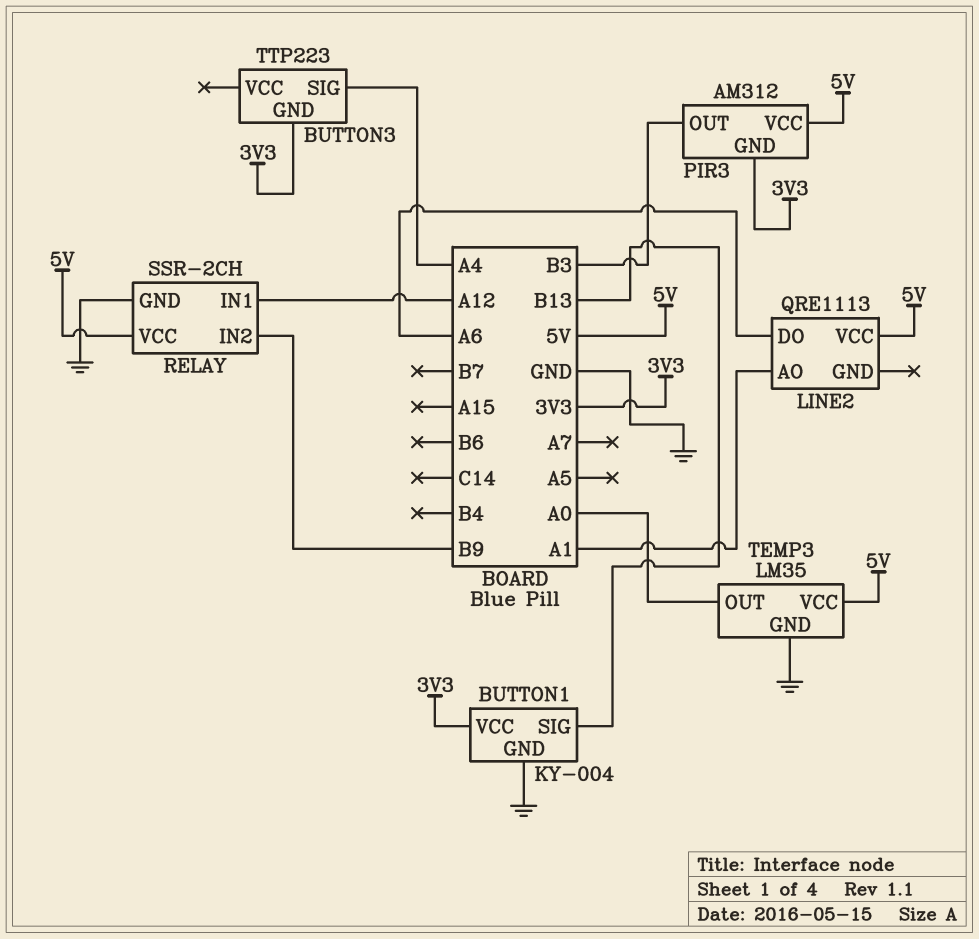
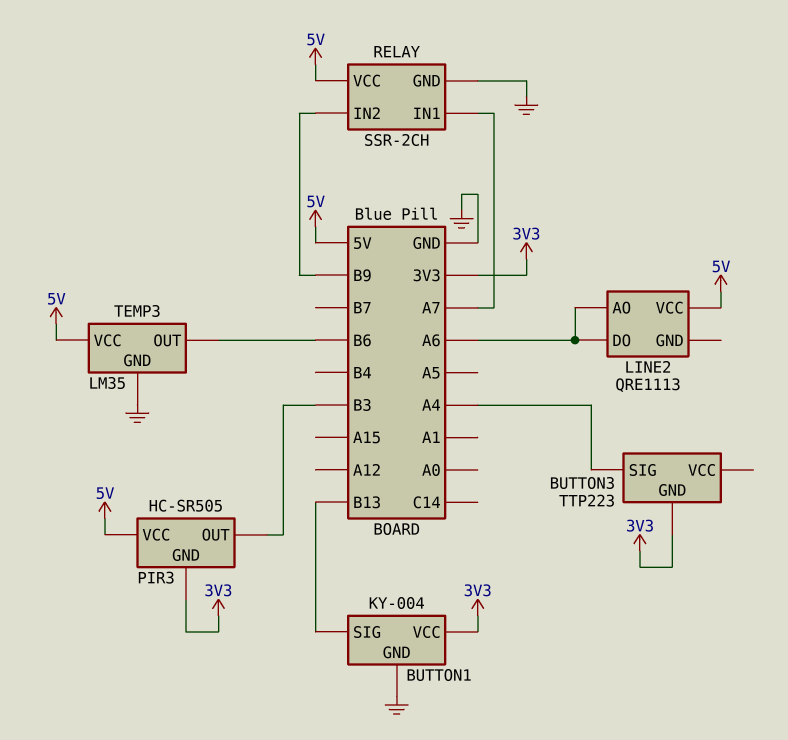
LINE2 pin AO: A1 -> A6
PIR3: AM312 -> HC-SR505
RELAY pin IN1: A12 -> A7
TEMP3 pin OUT: A0 -> B6

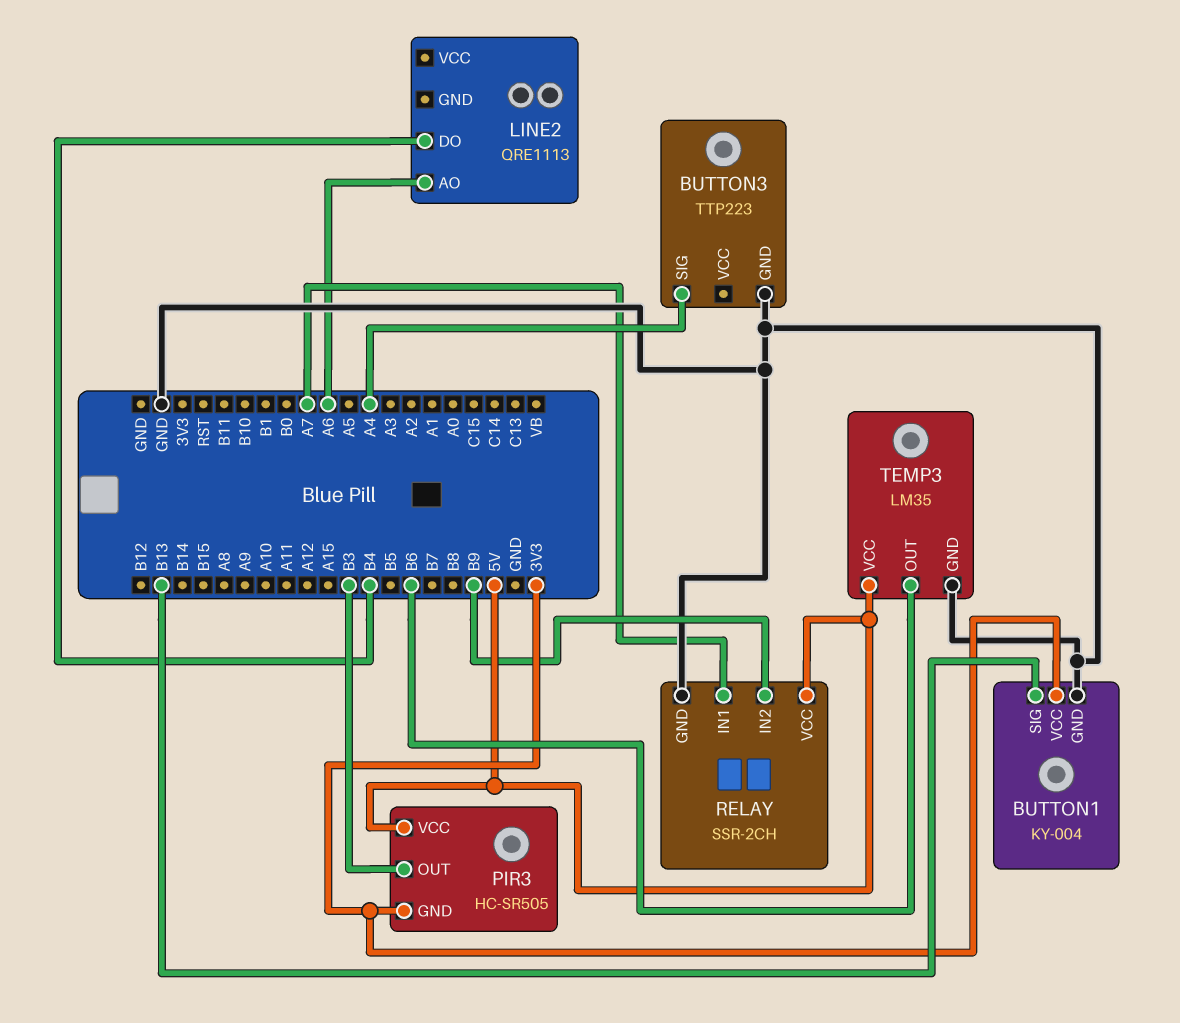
BUTTON3 pin GND: 3V3 -> GND
LINE2 pin DO: A6 -> B4
LINE2 pin VCC: 5V -> none

